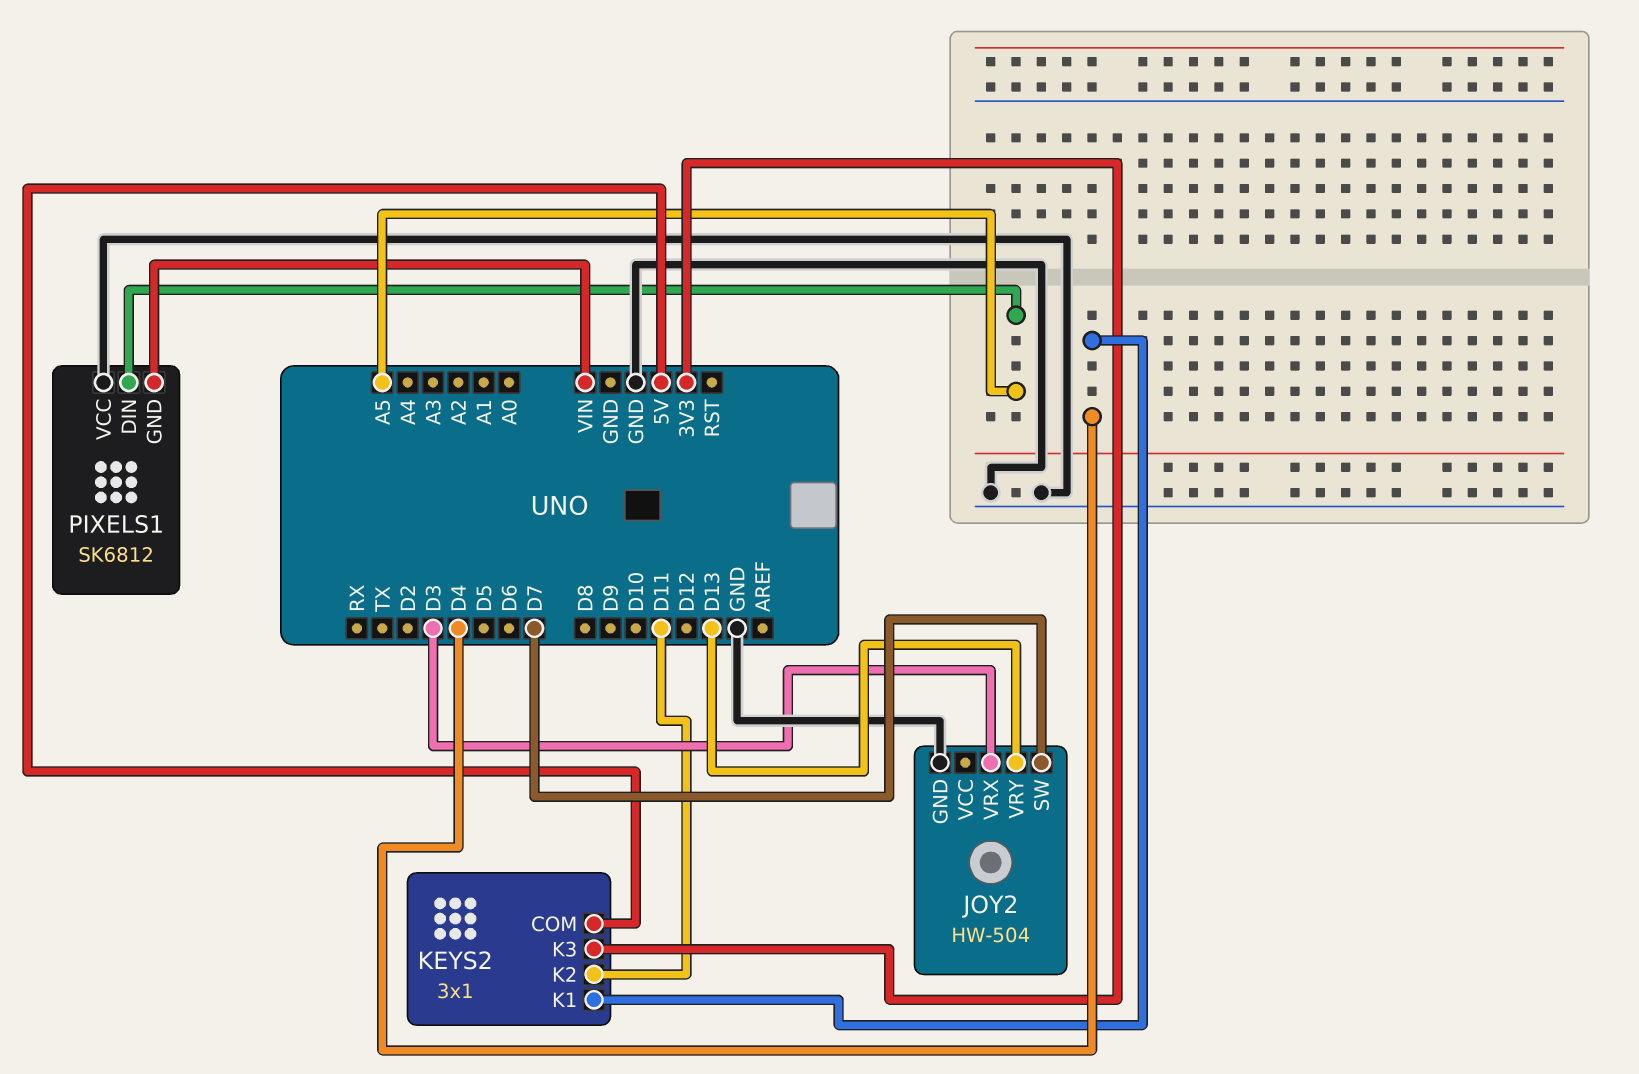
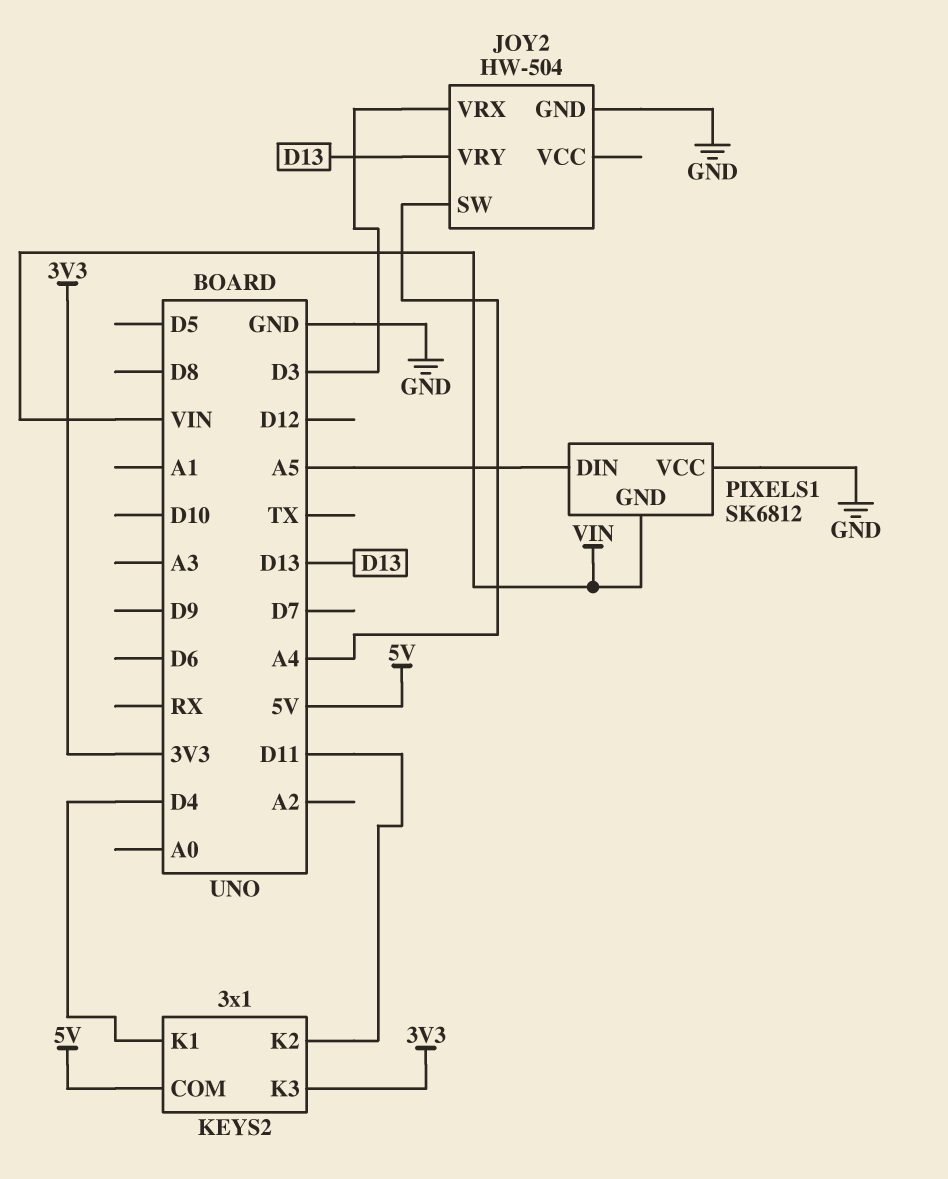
JOY2 pin SW: D7 -> A4

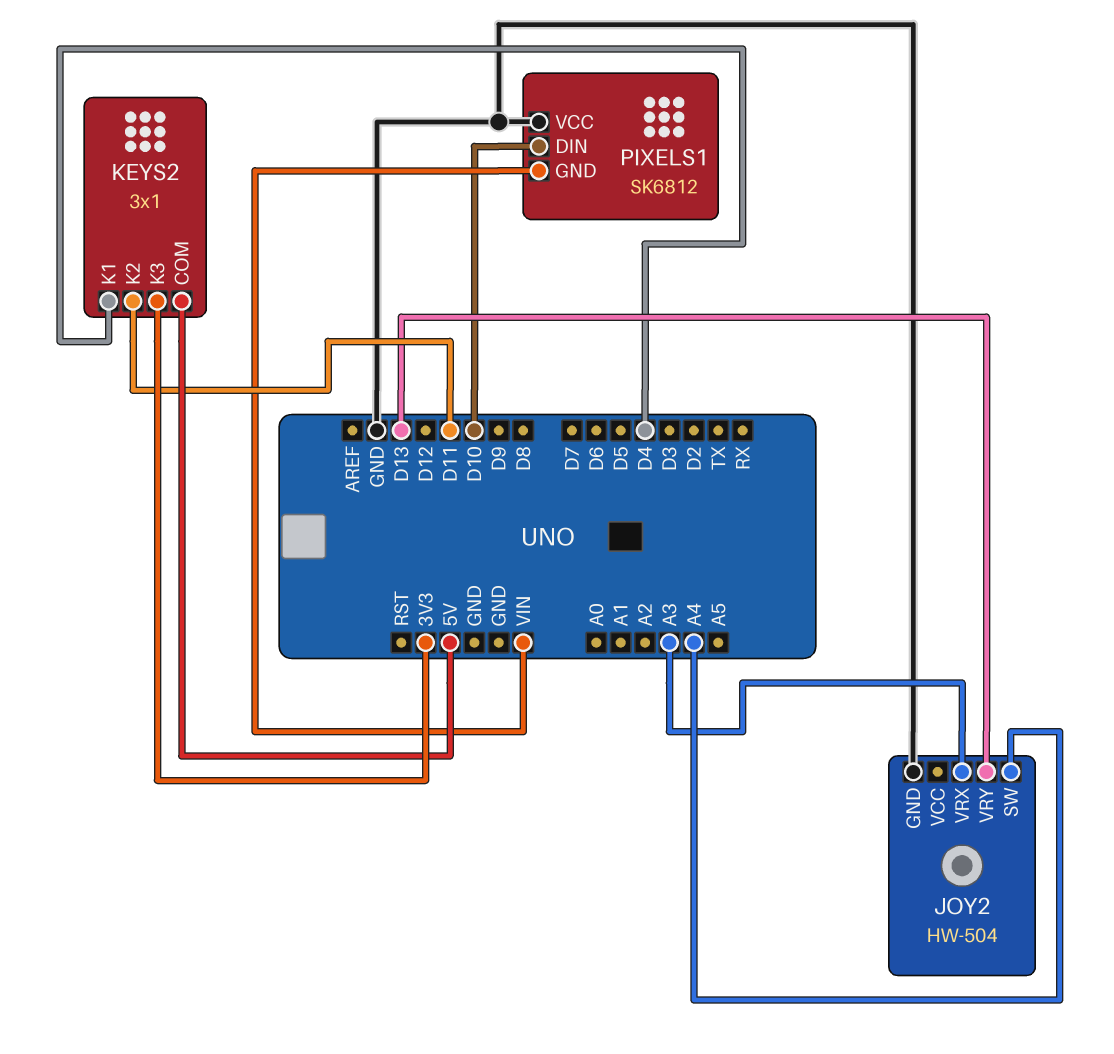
JOY2 pin VRX: D3 -> A3
PIXELS1 pin DIN: A5 -> D10

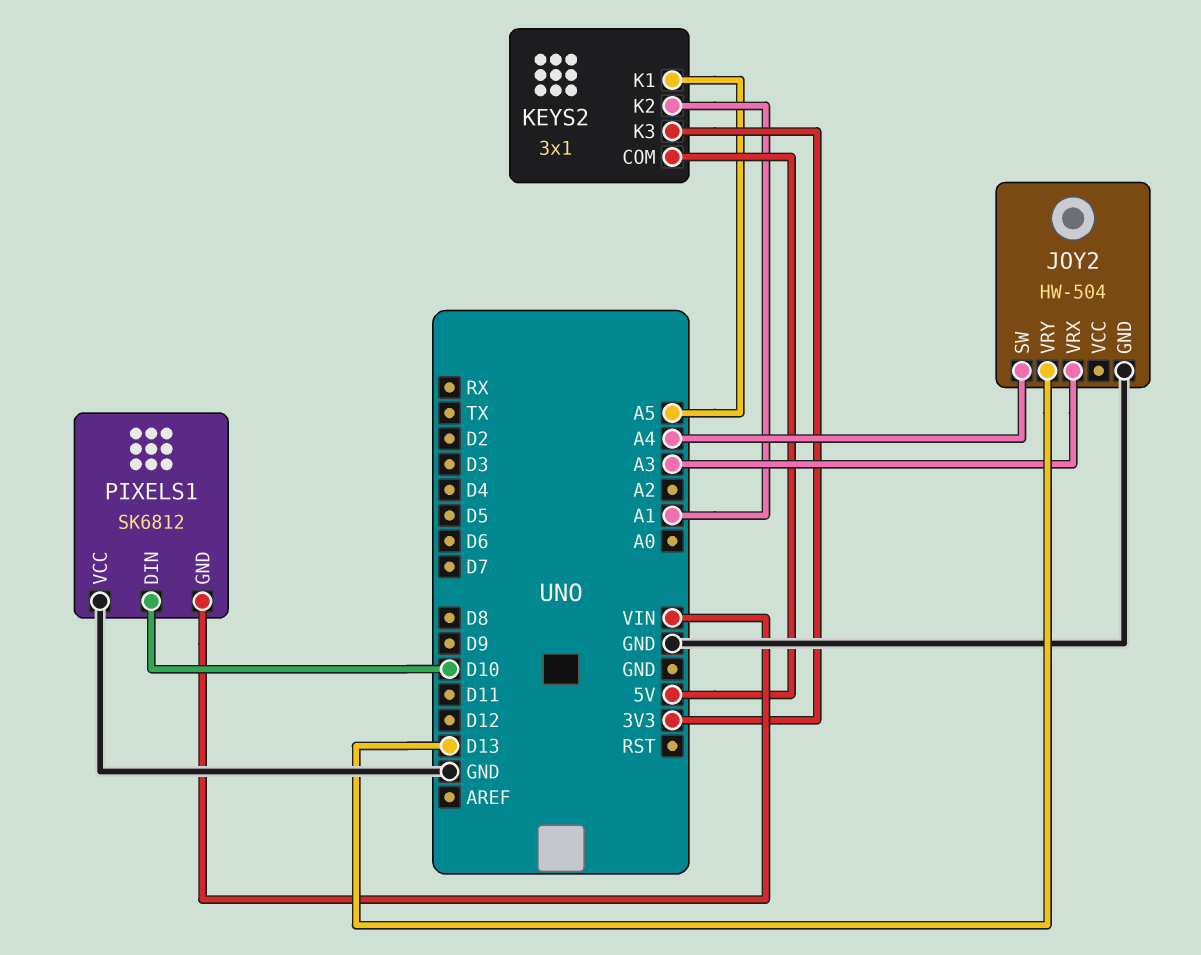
KEYS2 pin K1: D4 -> A5
KEYS2 pin K2: D11 -> A1

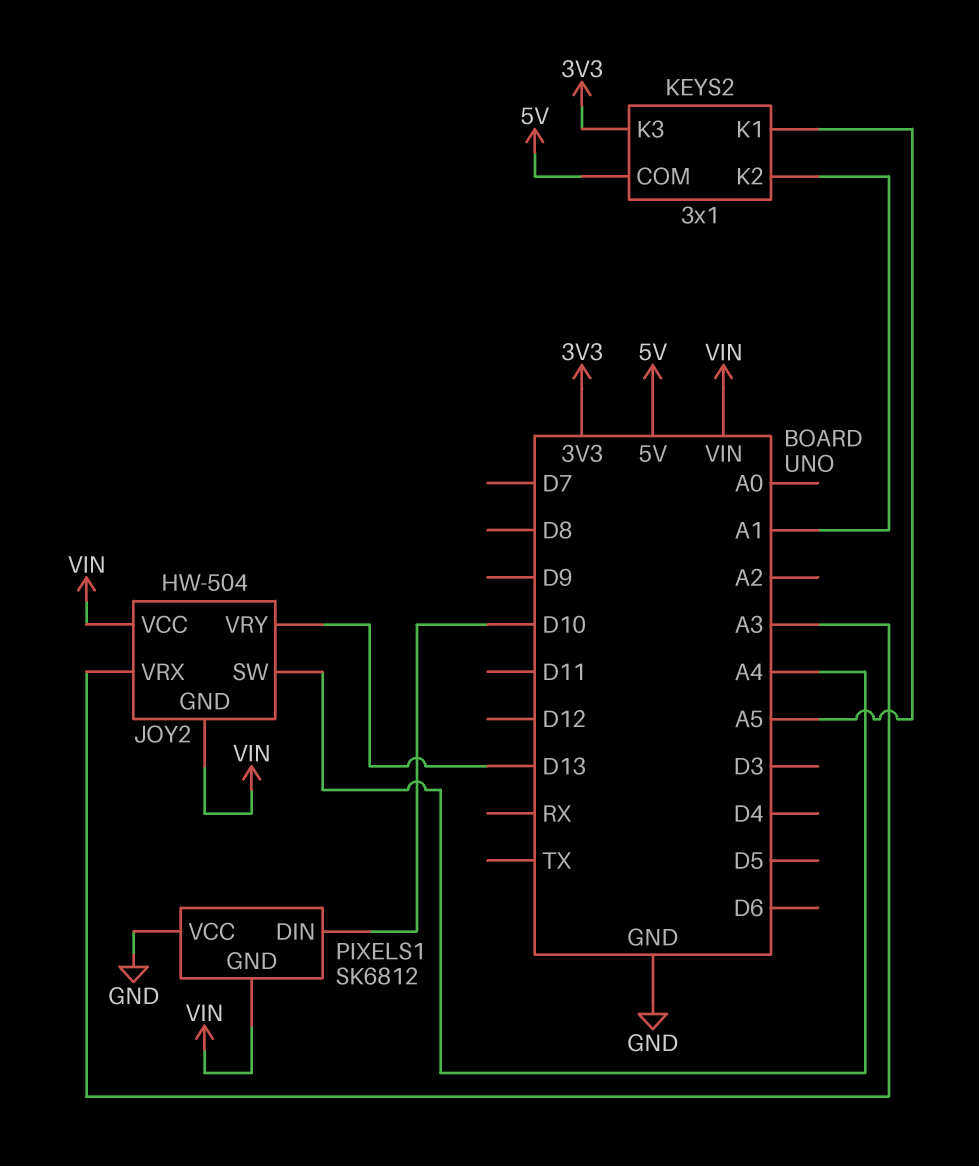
JOY2 pin GND: GND -> VIN
JOY2 pin VCC: none -> VIN

